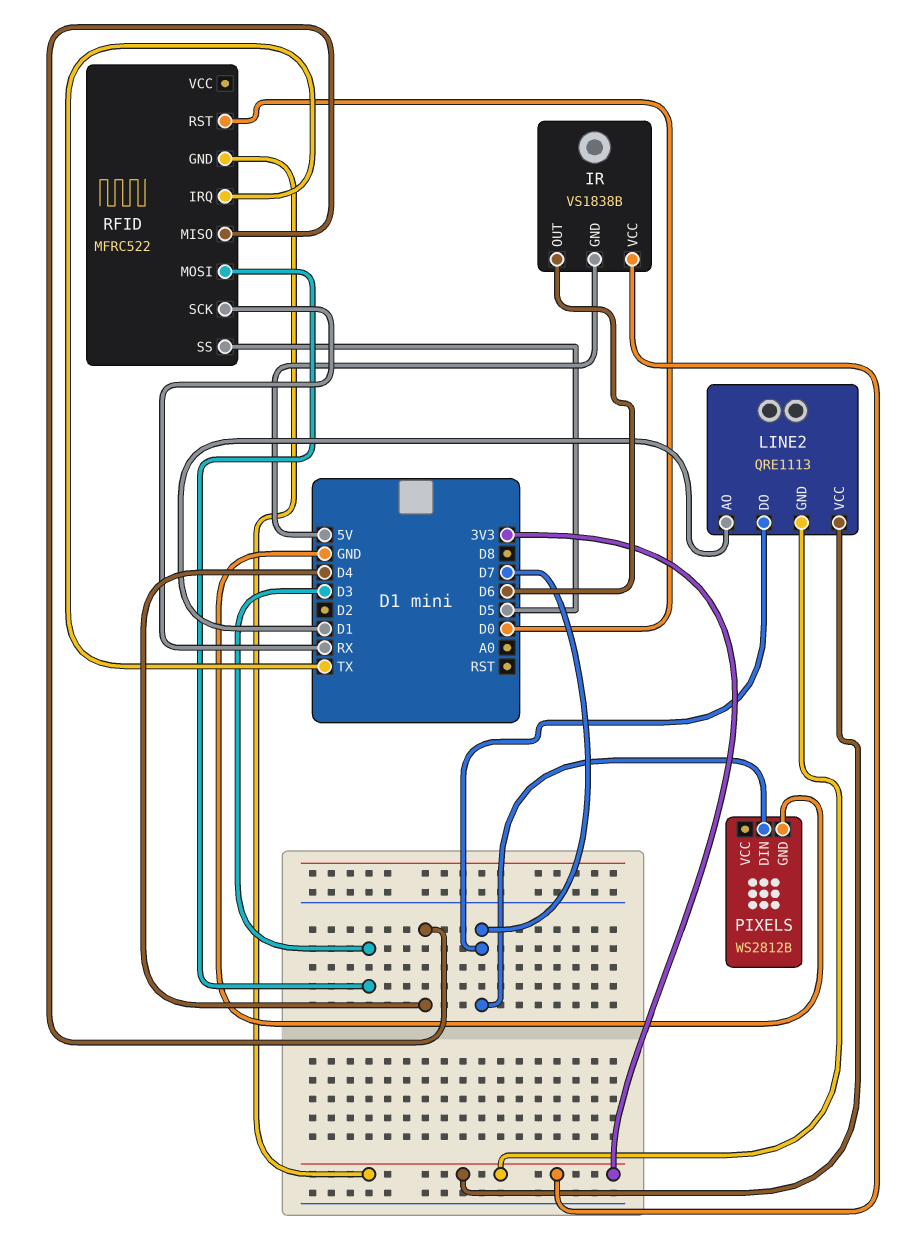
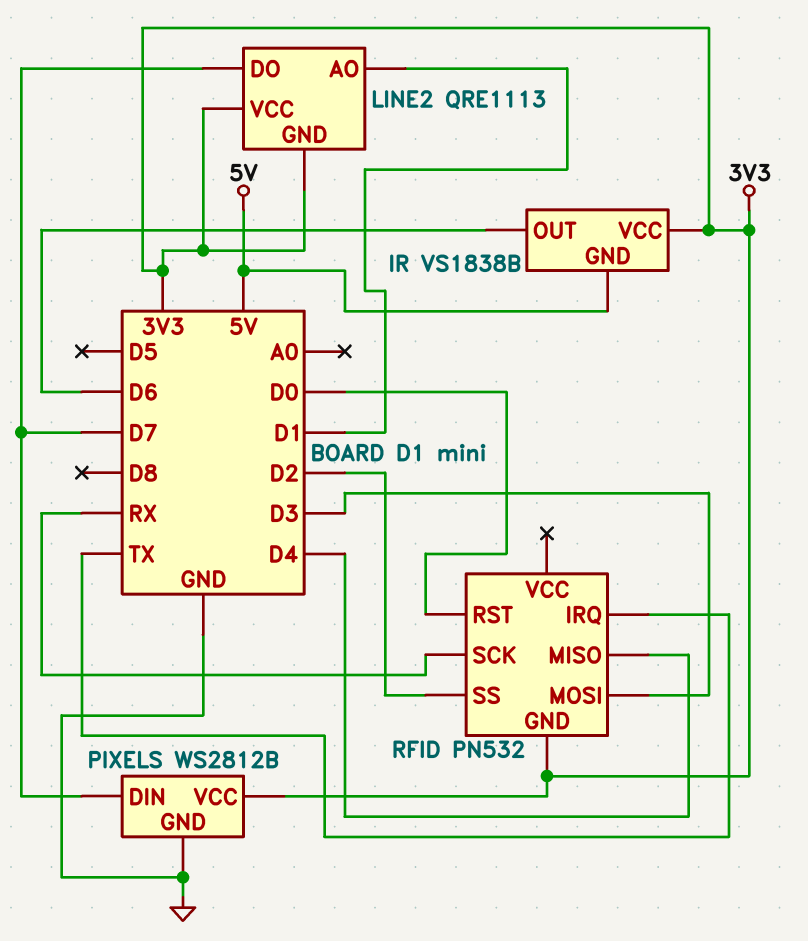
PIXELS pin VCC: none -> 3V3
RFID: MFRC522 -> PN532
RFID pin SS: D5 -> D2

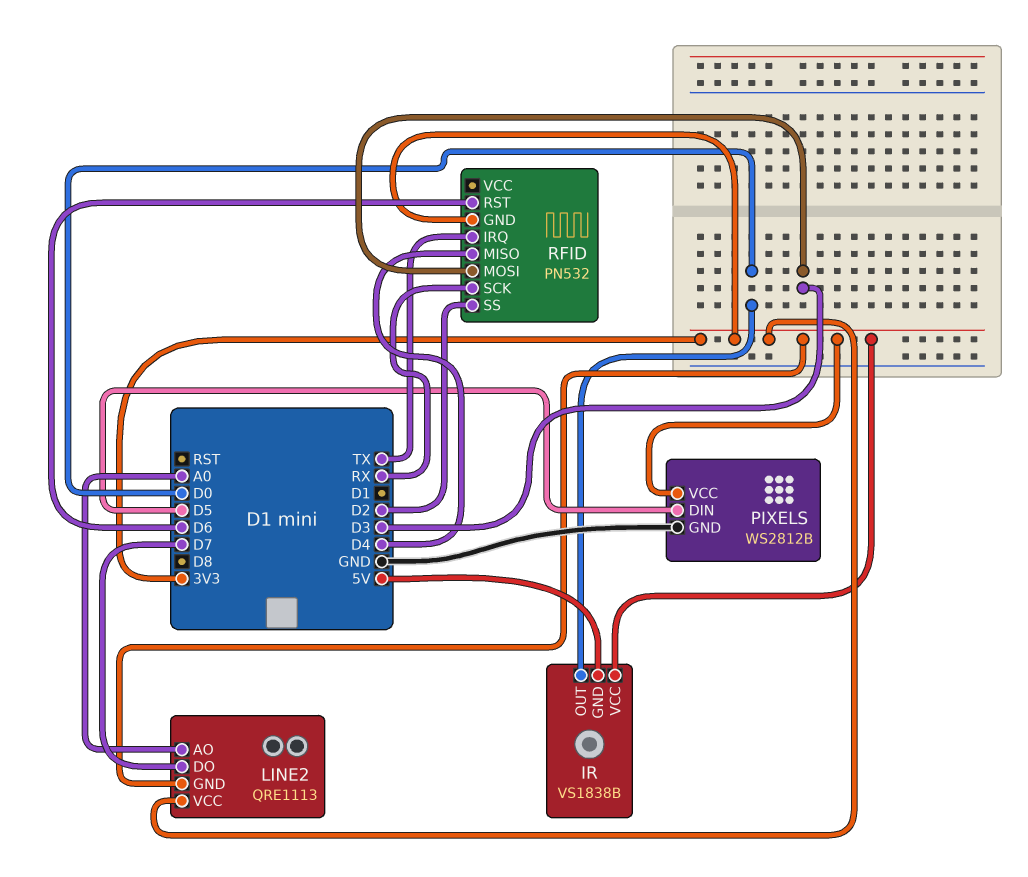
IR pin OUT: D6 -> D0
LINE2 pin AO: D1 -> A0
PIXELS pin DIN: D7 -> D5
RFID pin RST: D0 -> D6

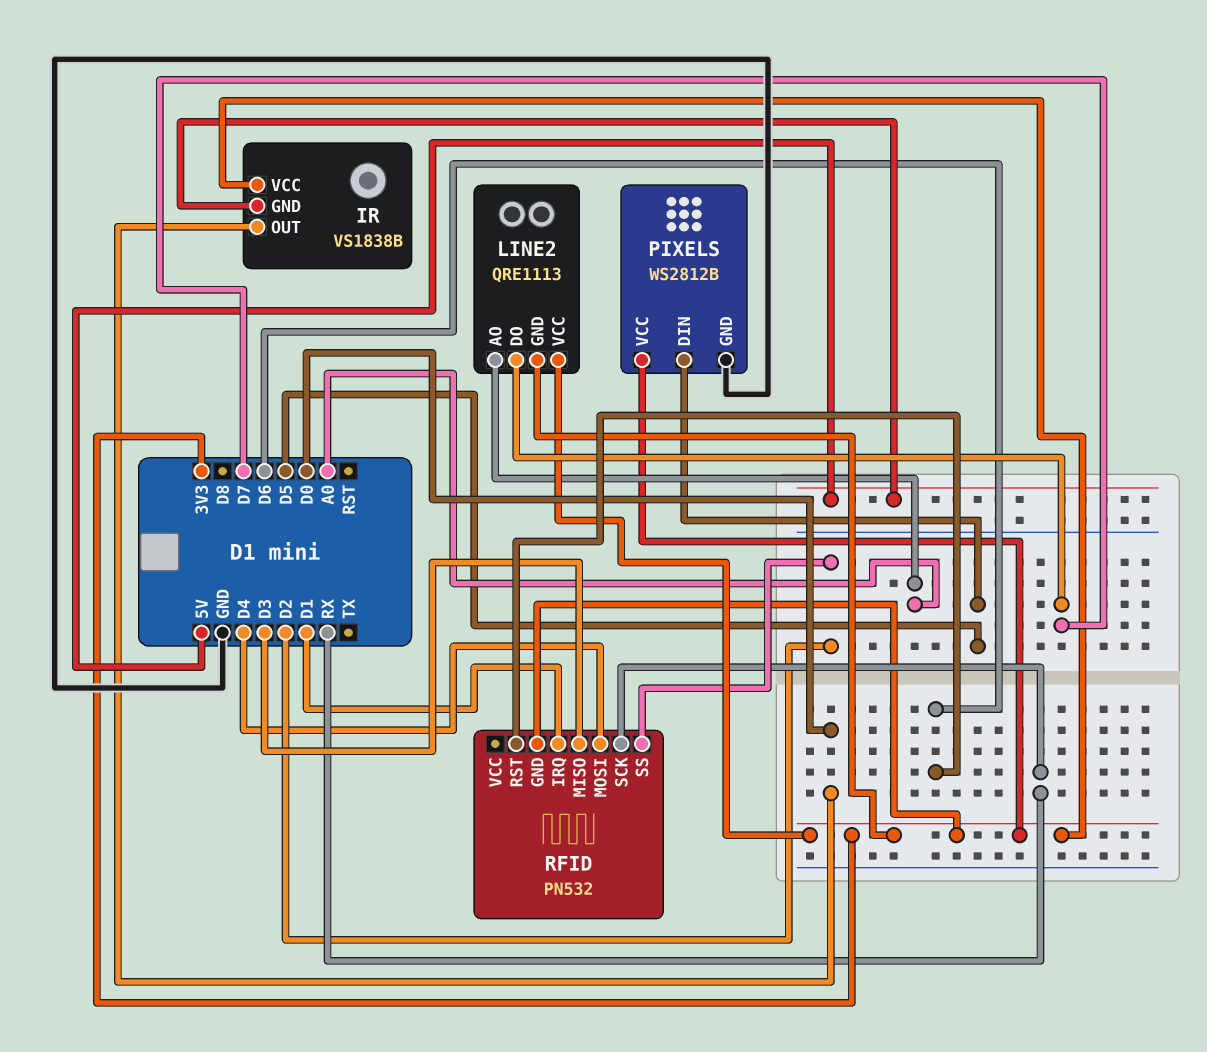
RFID pin IRQ: TX -> D1
RFID pin MISO: D4 -> D3
RFID pin MOSI: D3 -> D4

